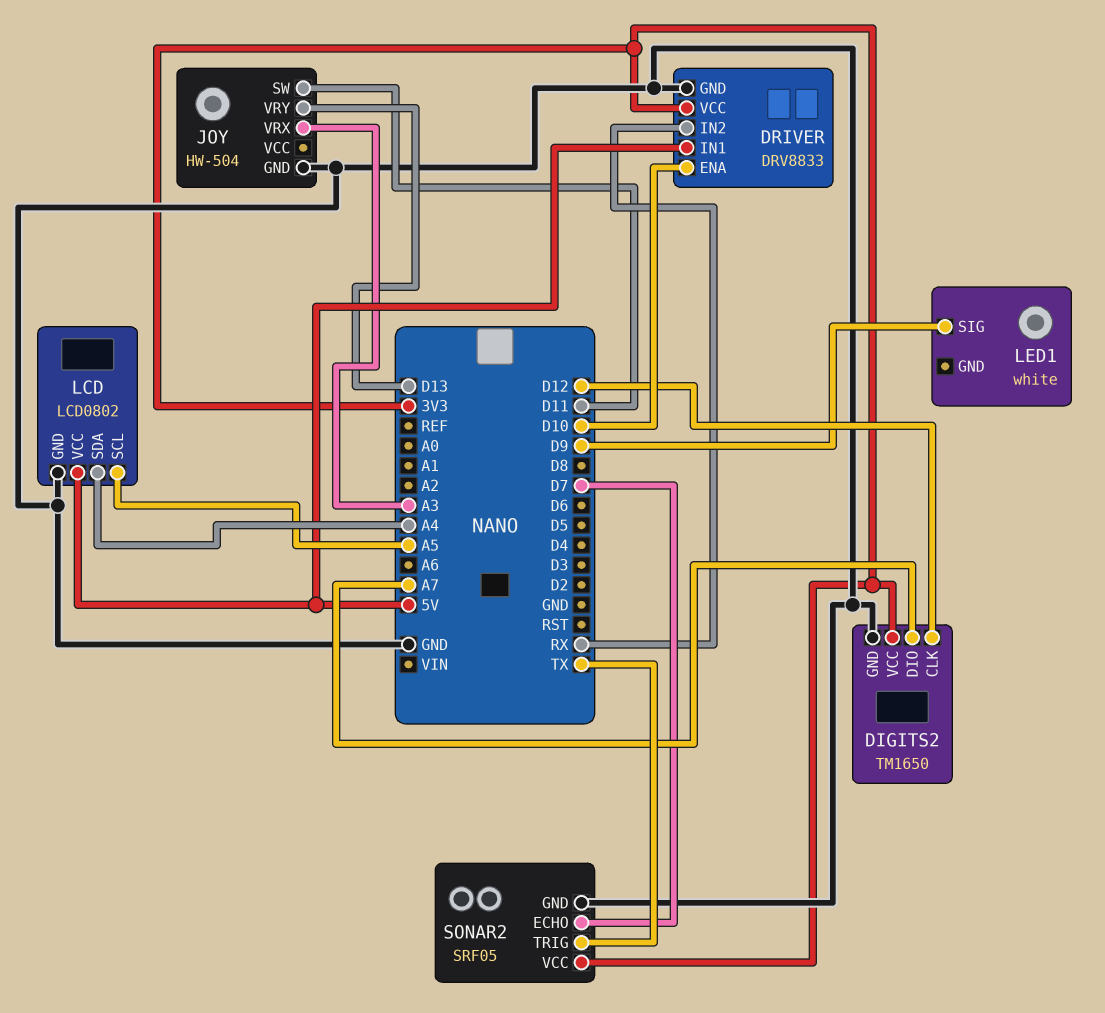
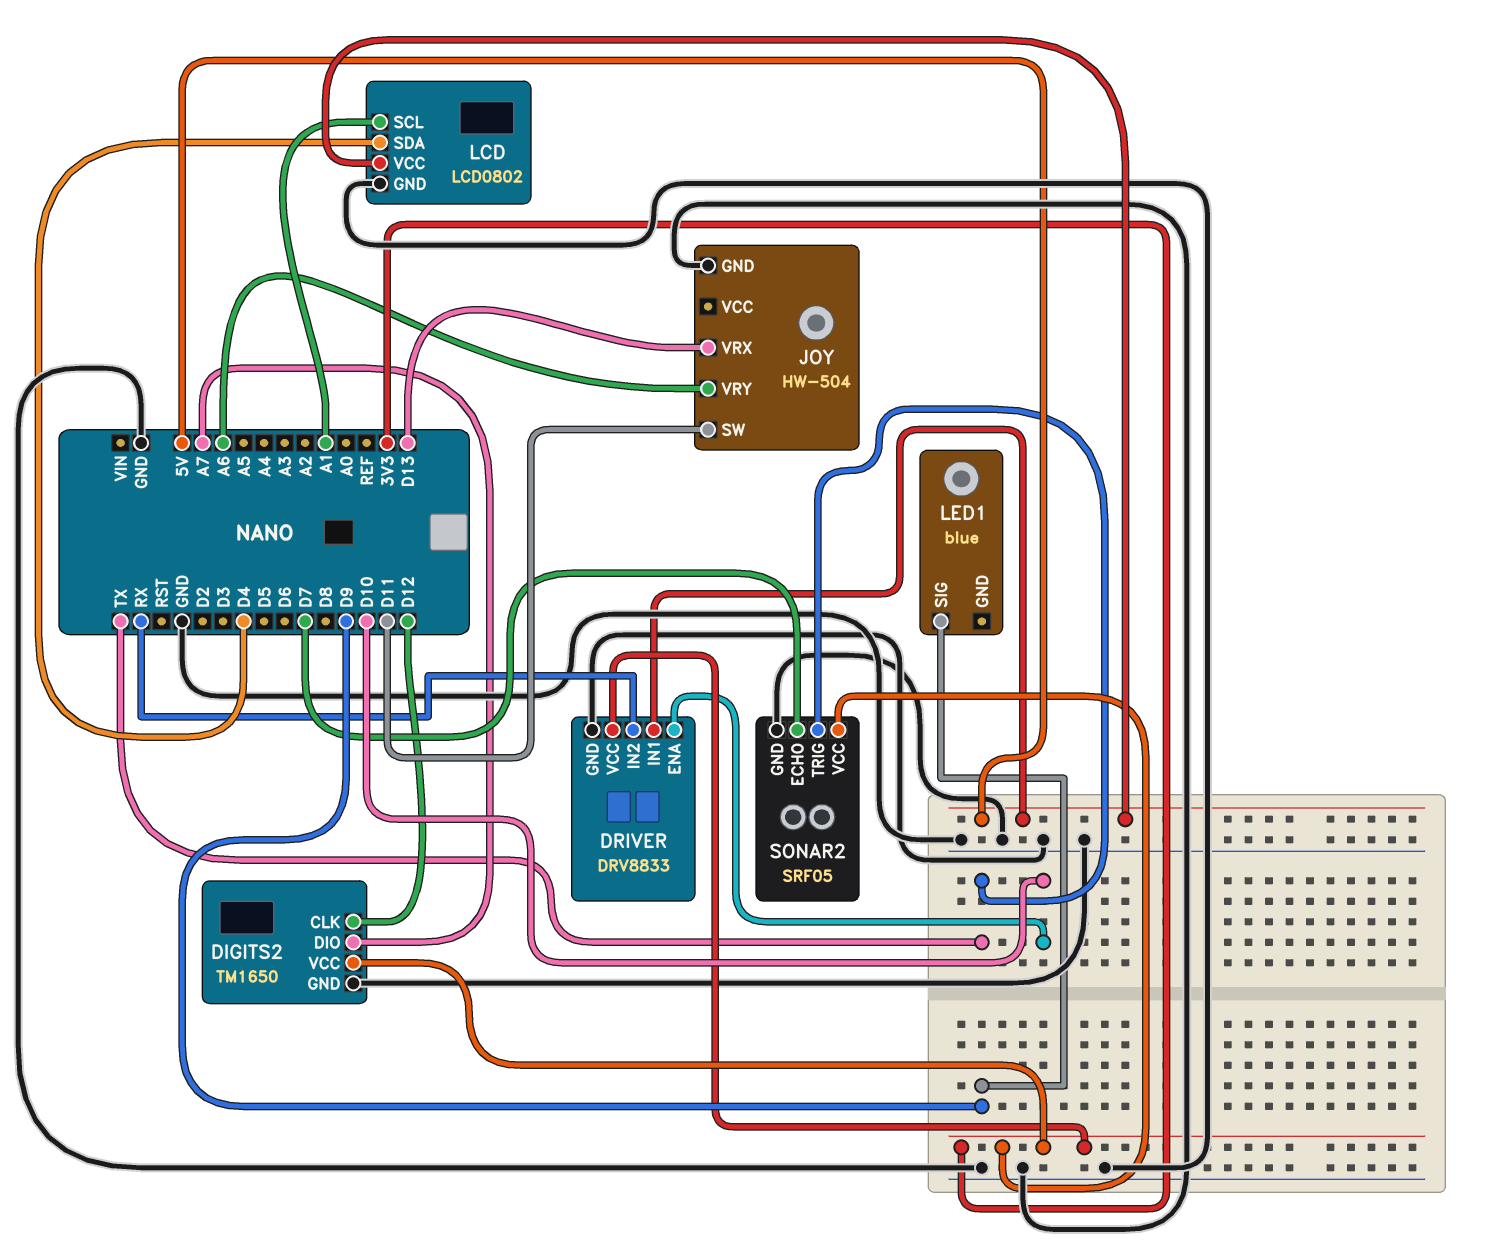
JOY pin VRX: A3 -> D13
JOY pin VRY: D13 -> A6
LCD pin SCL: A5 -> A1
LCD pin SDA: A4 -> D4
LED1: white -> blue

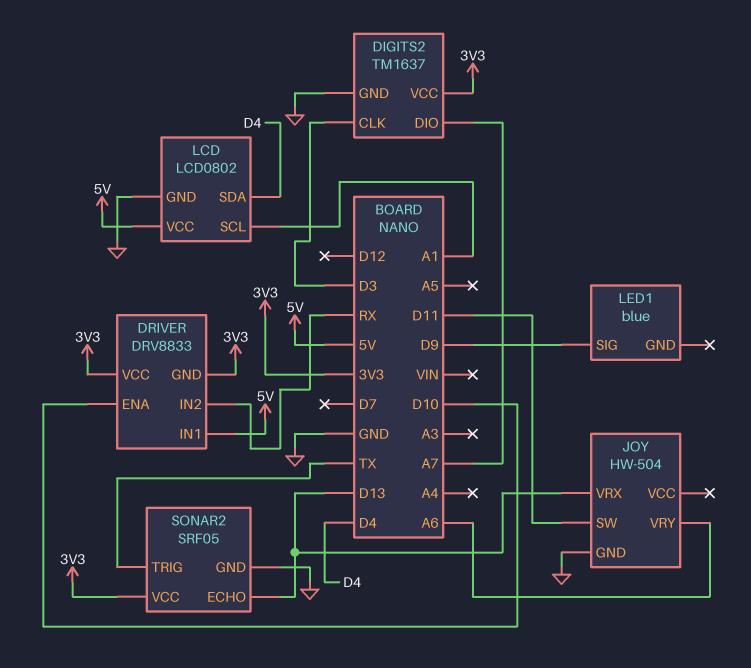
DIGITS2: TM1650 -> TM1637
DIGITS2 pin CLK: D12 -> D3
DRIVER pin GND: GND -> 3V3
SONAR2 pin ECHO: D7 -> D13

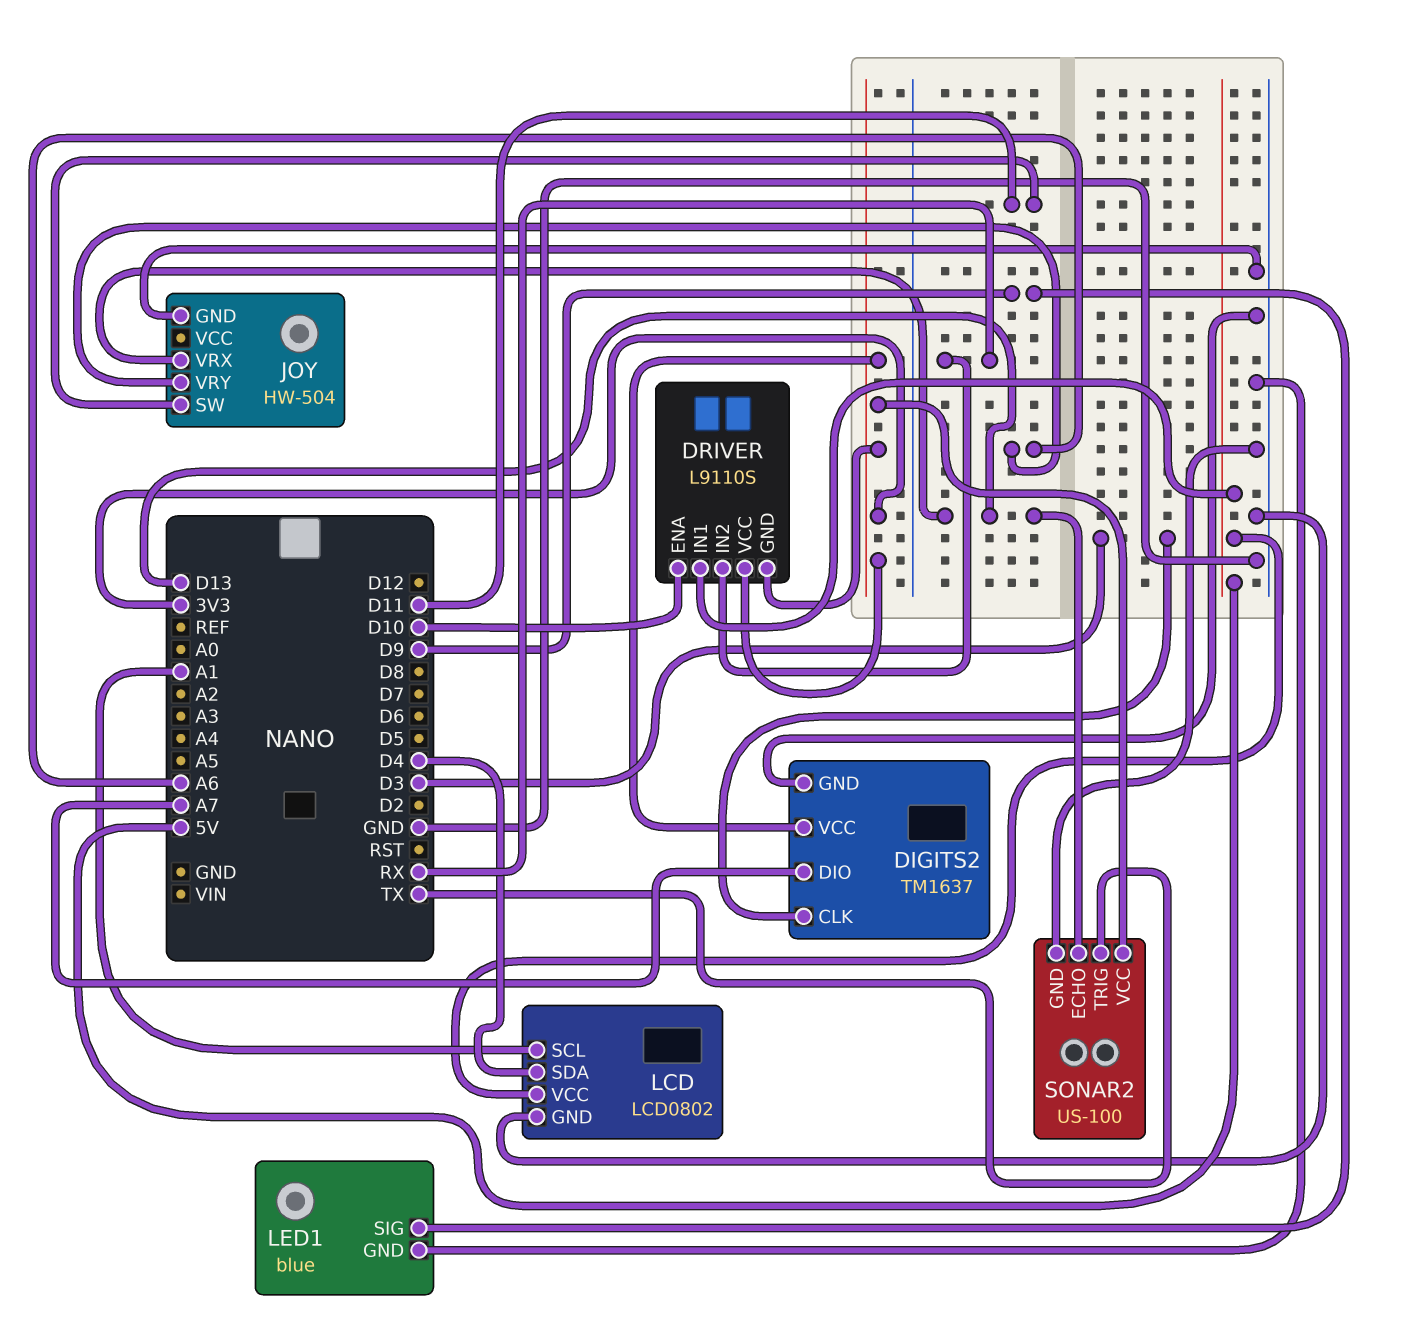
DRIVER: DRV8833 -> L9110S
LED1 pin GND: none -> GND
SONAR2: SRF05 -> US-100

